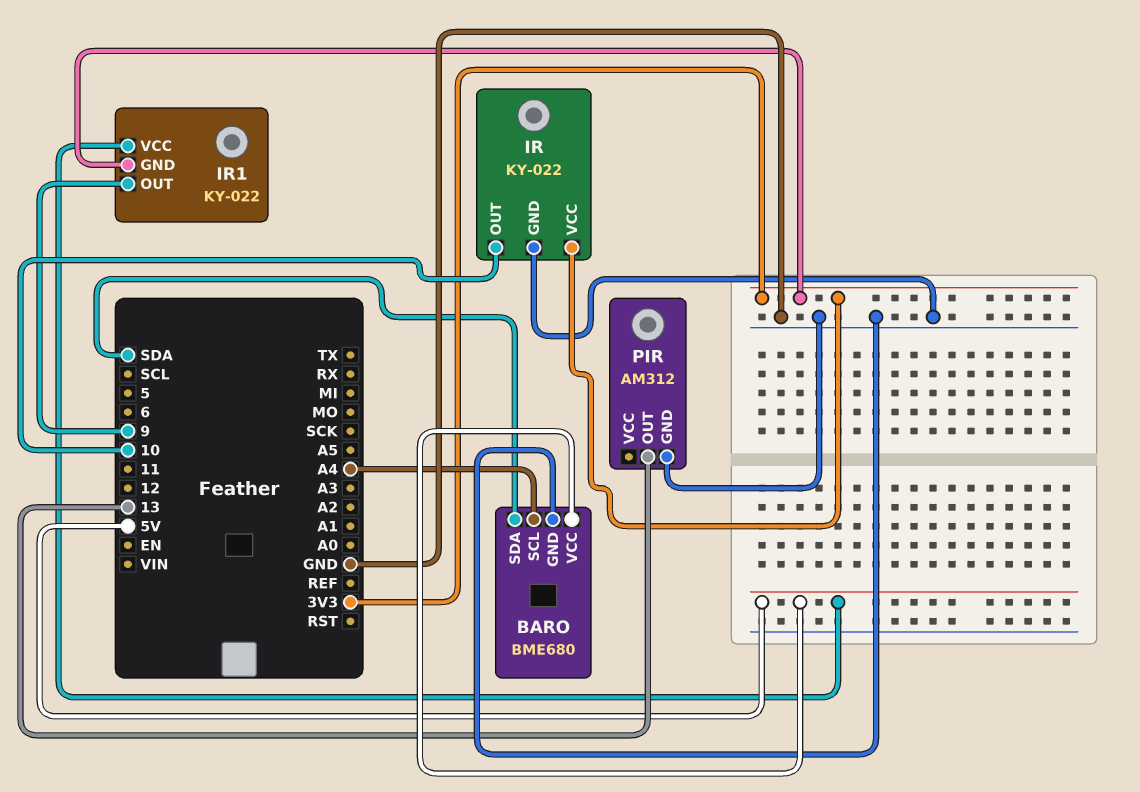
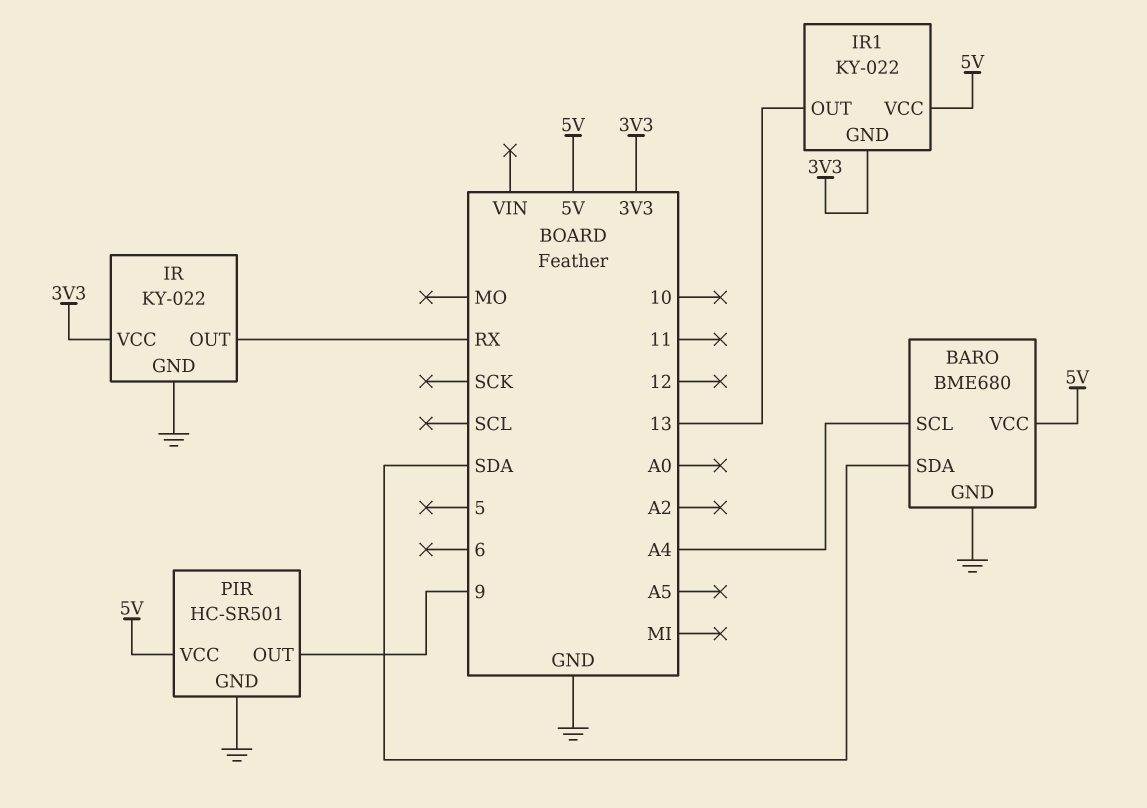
IR pin OUT: 10 -> RX
IR1 pin OUT: 9 -> 13
PIR: AM312 -> HC-SR501
PIR pin OUT: 13 -> 9
PIR pin VCC: none -> 5V

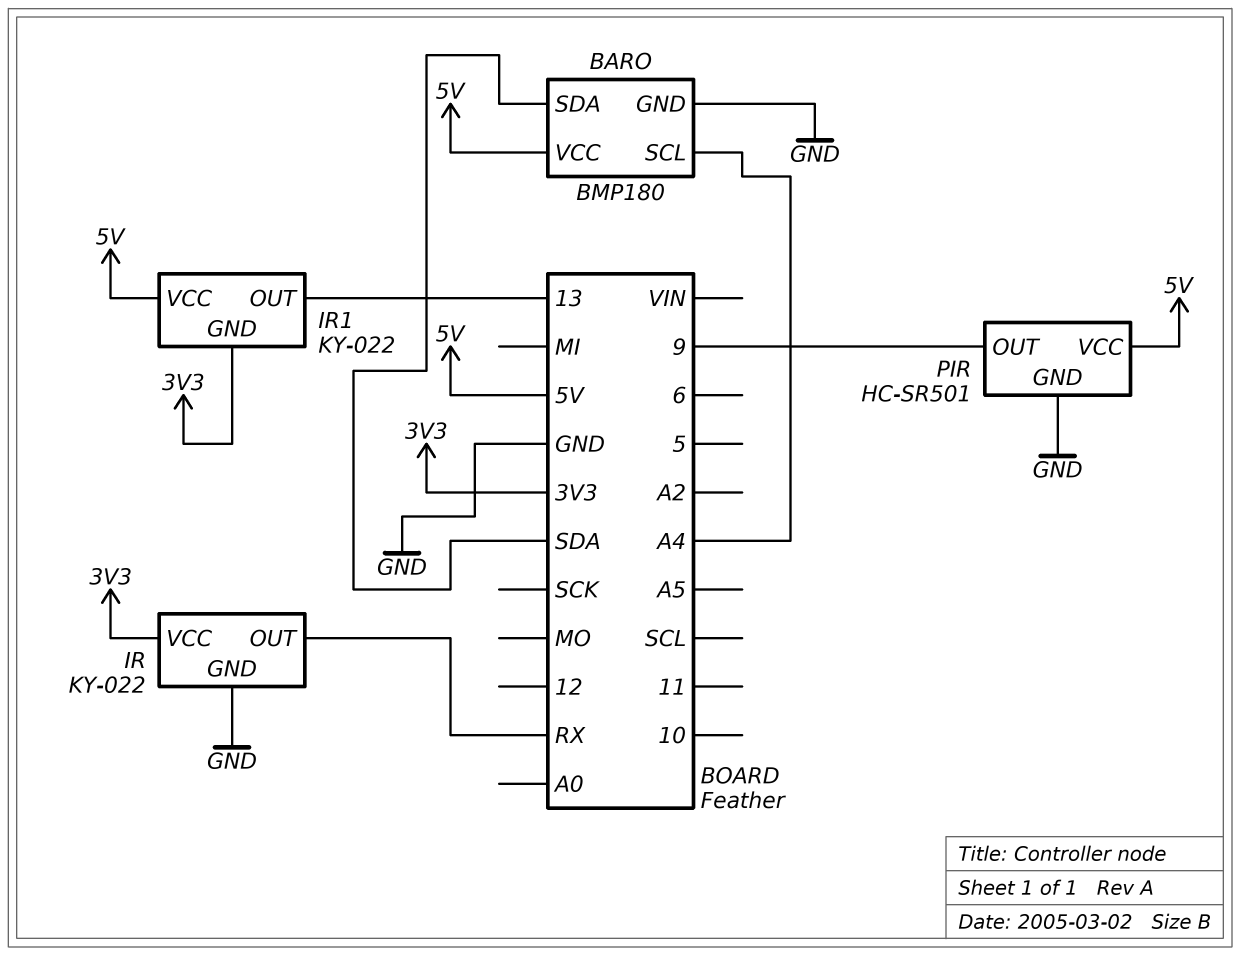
BARO: BME680 -> BMP180

